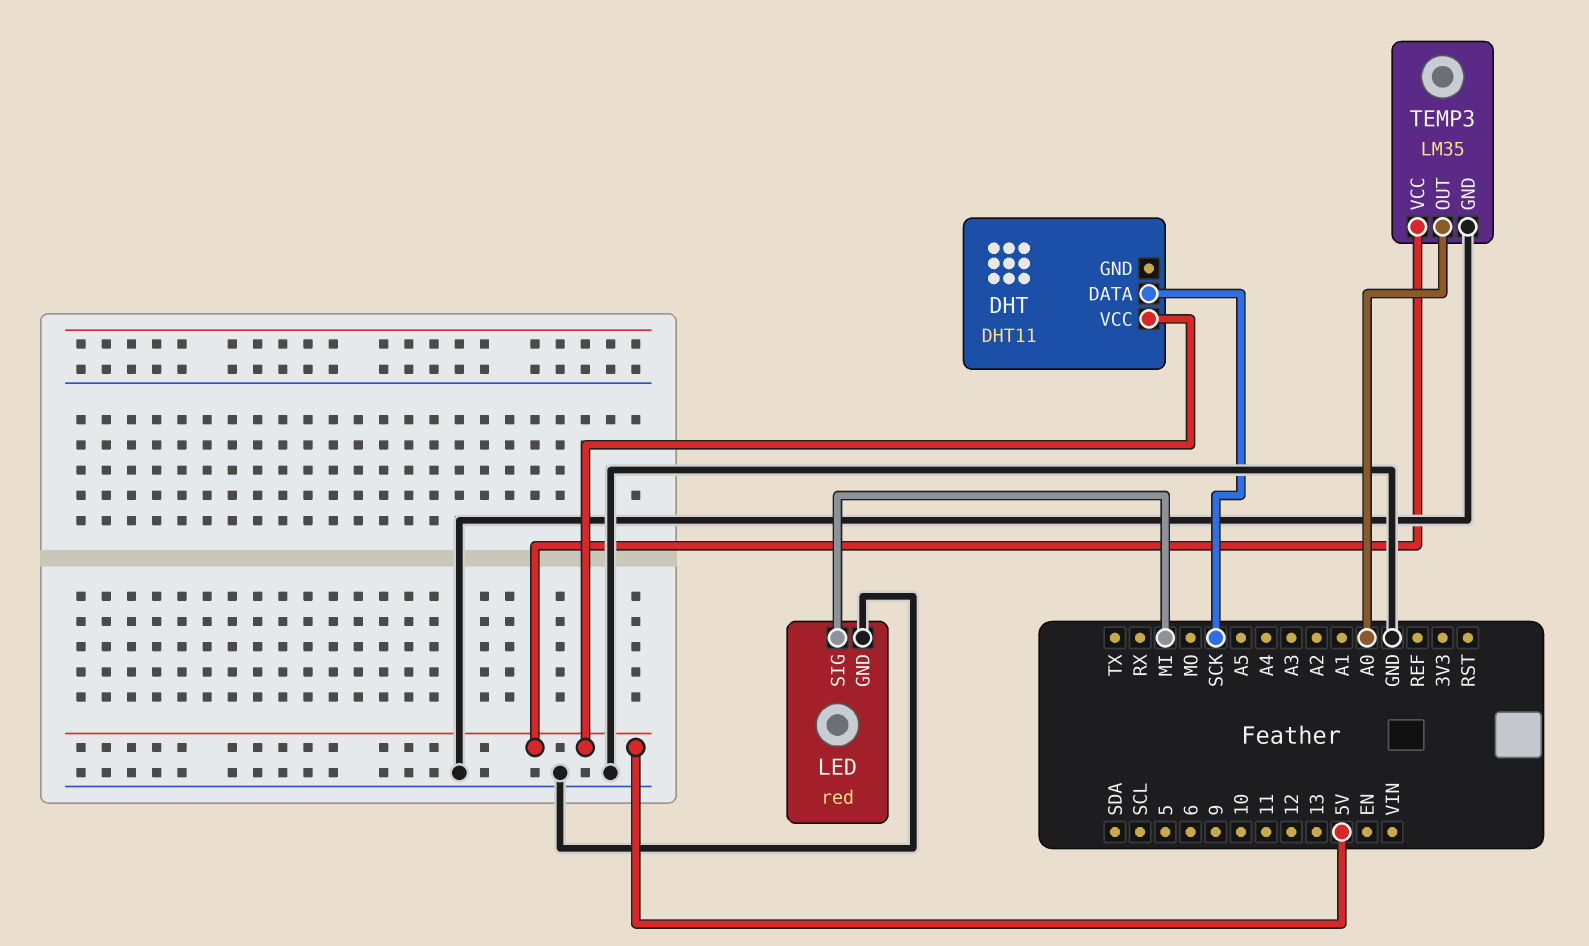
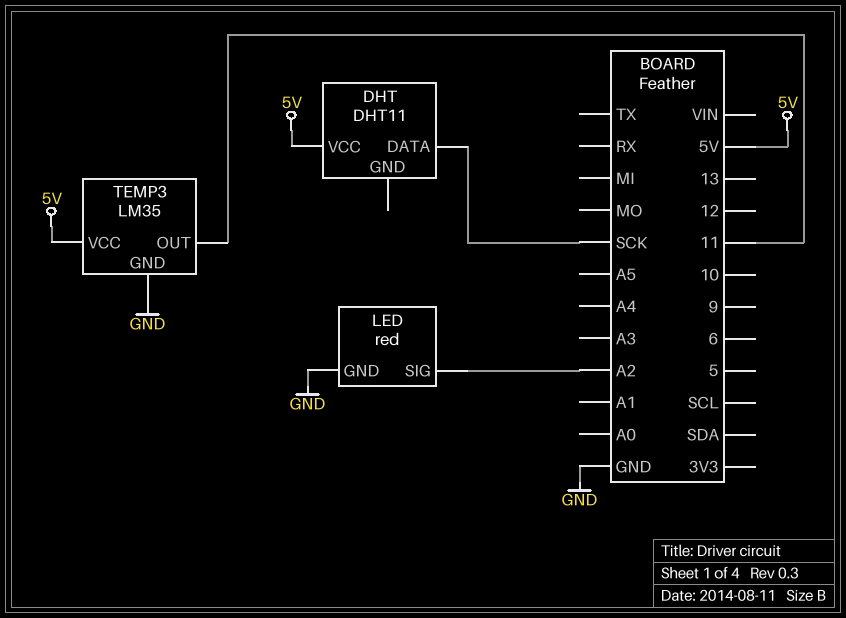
LED pin SIG: MI -> A2
TEMP3 pin OUT: A0 -> 11

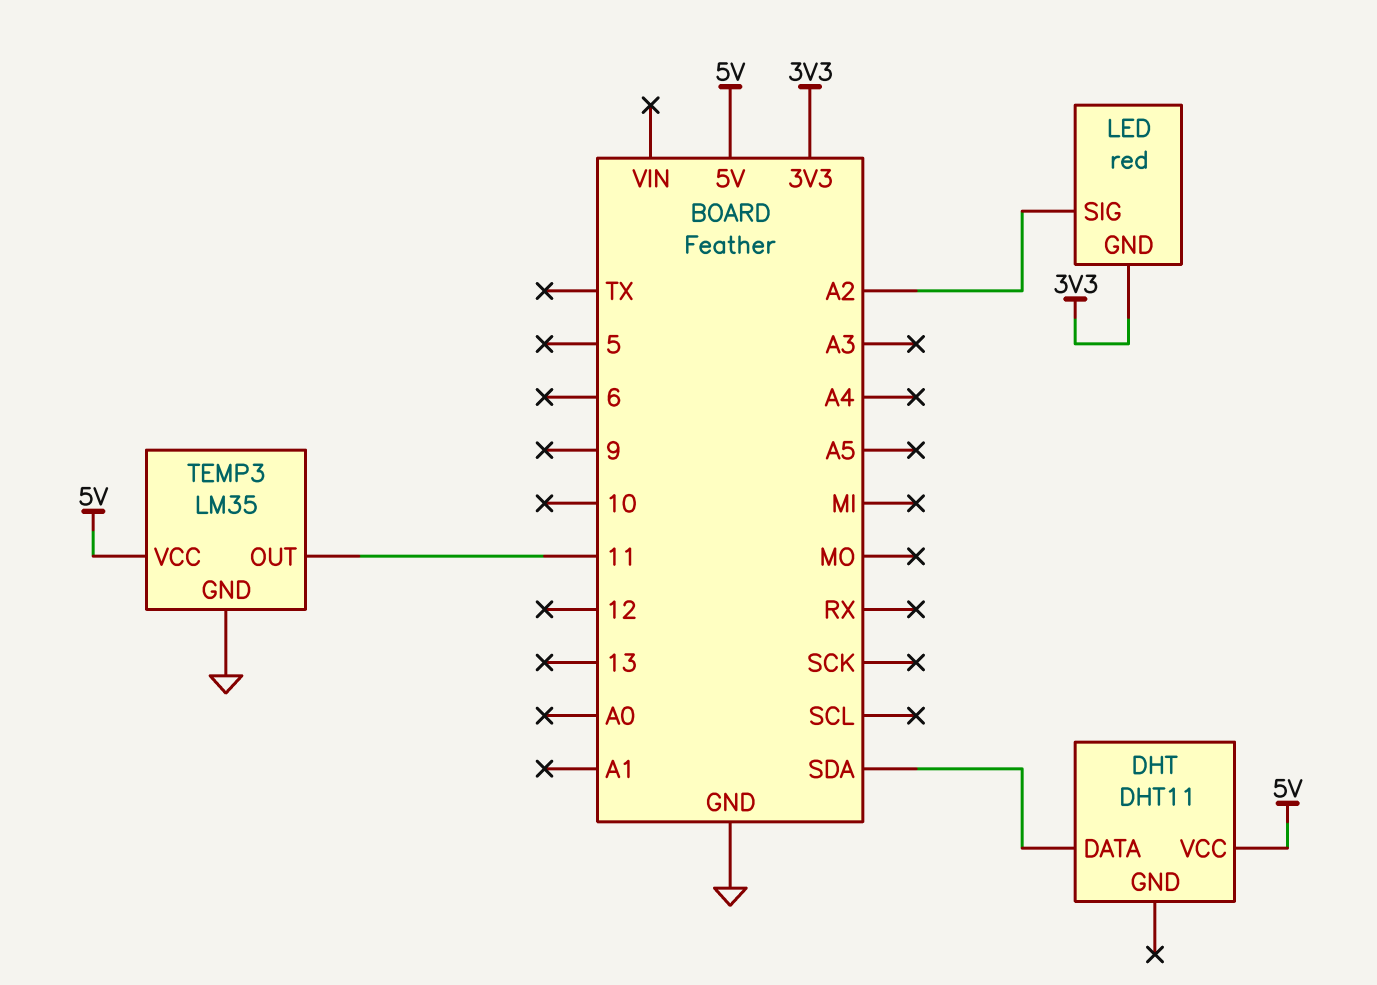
DHT pin DATA: SCK -> SDA
LED pin GND: GND -> 3V3

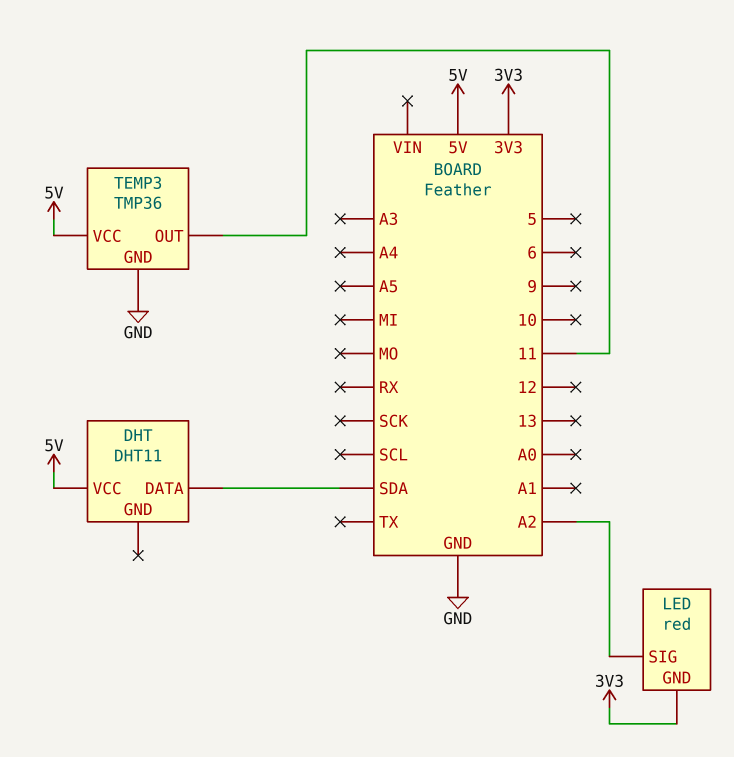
TEMP3: LM35 -> TMP36

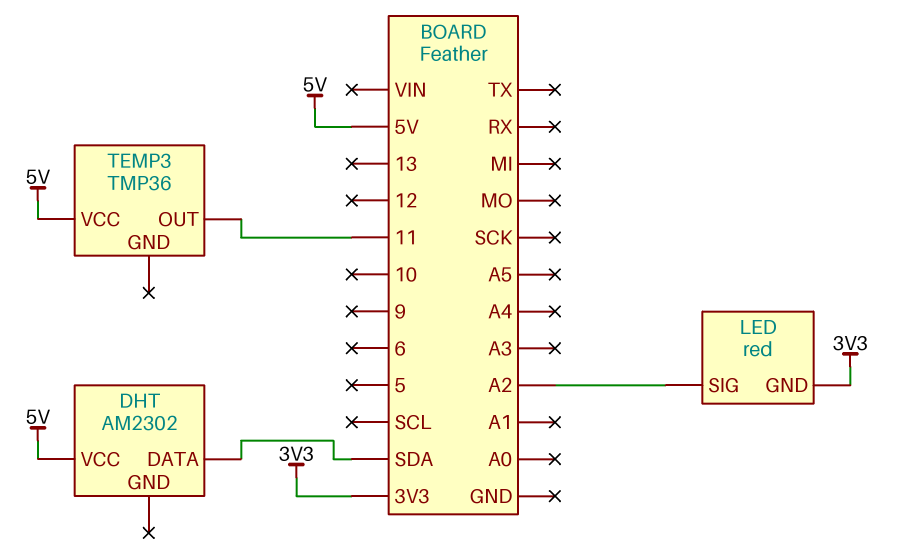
DHT: DHT11 -> AM2302
TEMP3 pin GND: GND -> none

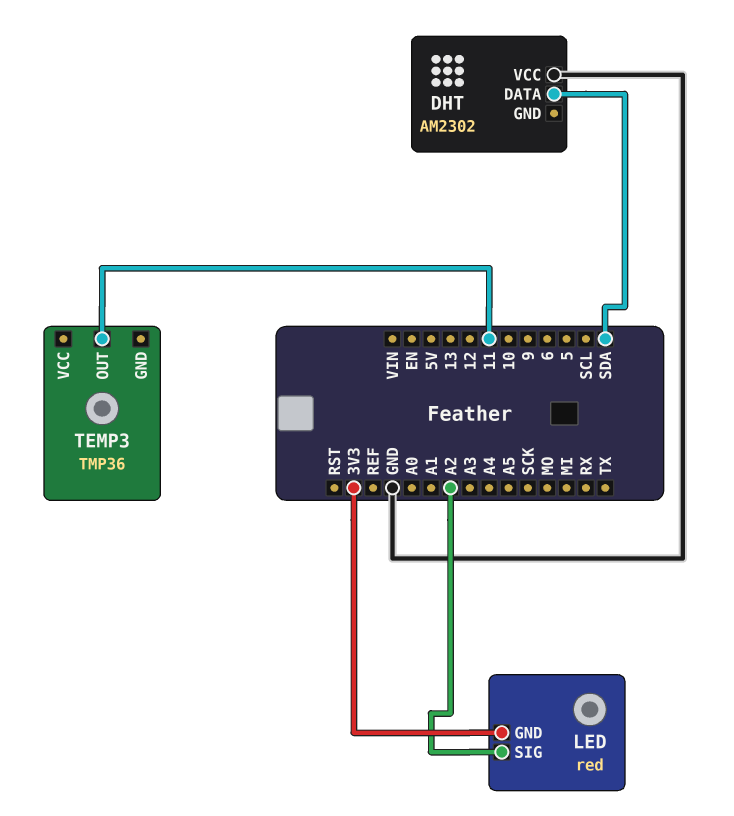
DHT pin VCC: 5V -> GND
TEMP3 pin VCC: 5V -> none

